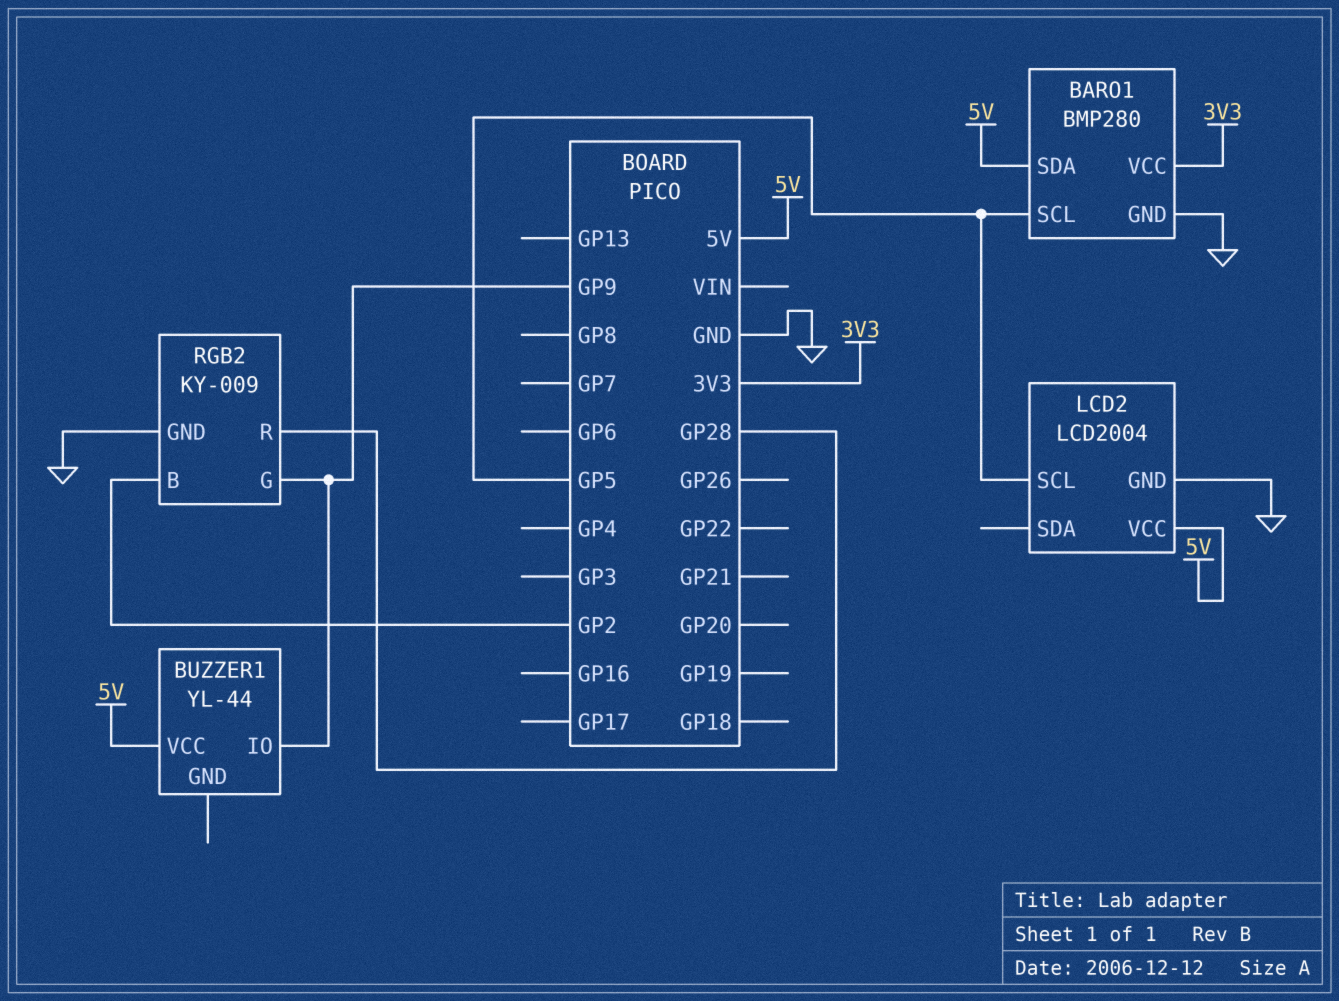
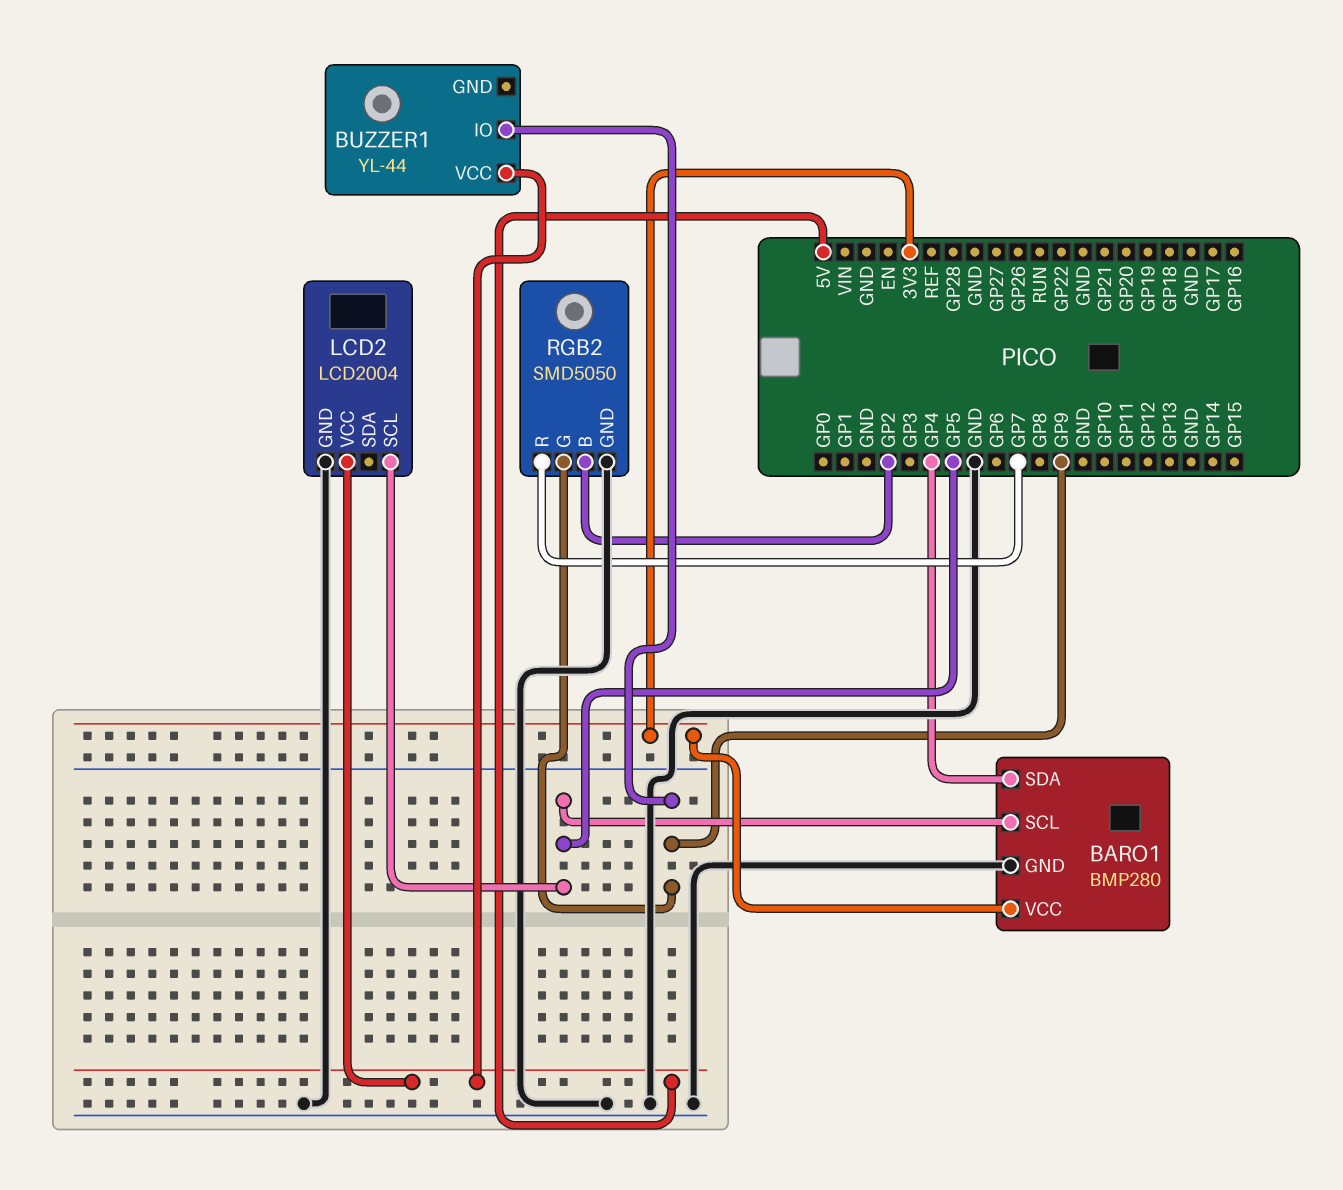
BARO1 pin SDA: 5V -> GP4
RGB2: KY-009 -> SMD5050
RGB2 pin R: GP28 -> GP7

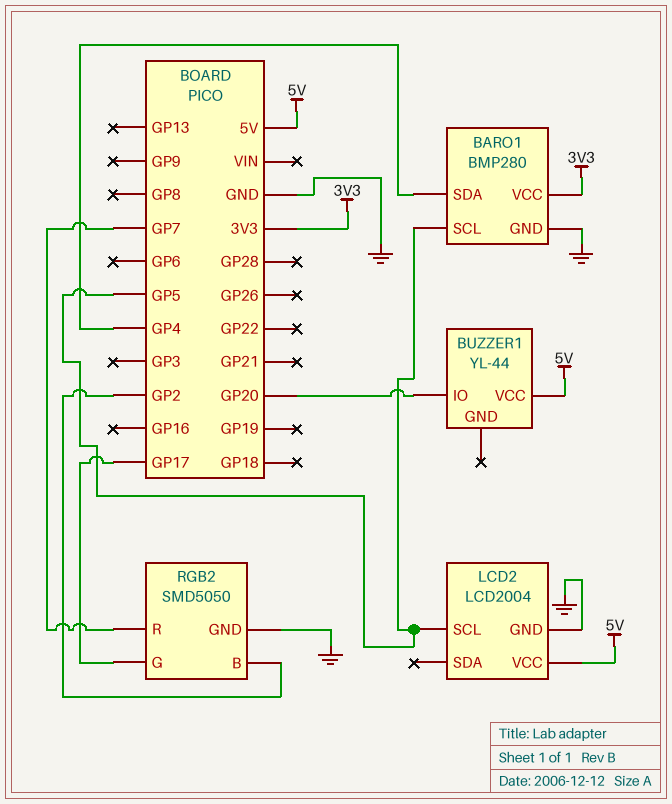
BUZZER1 pin IO: GP9 -> GP20
RGB2 pin G: GP9 -> GP17

